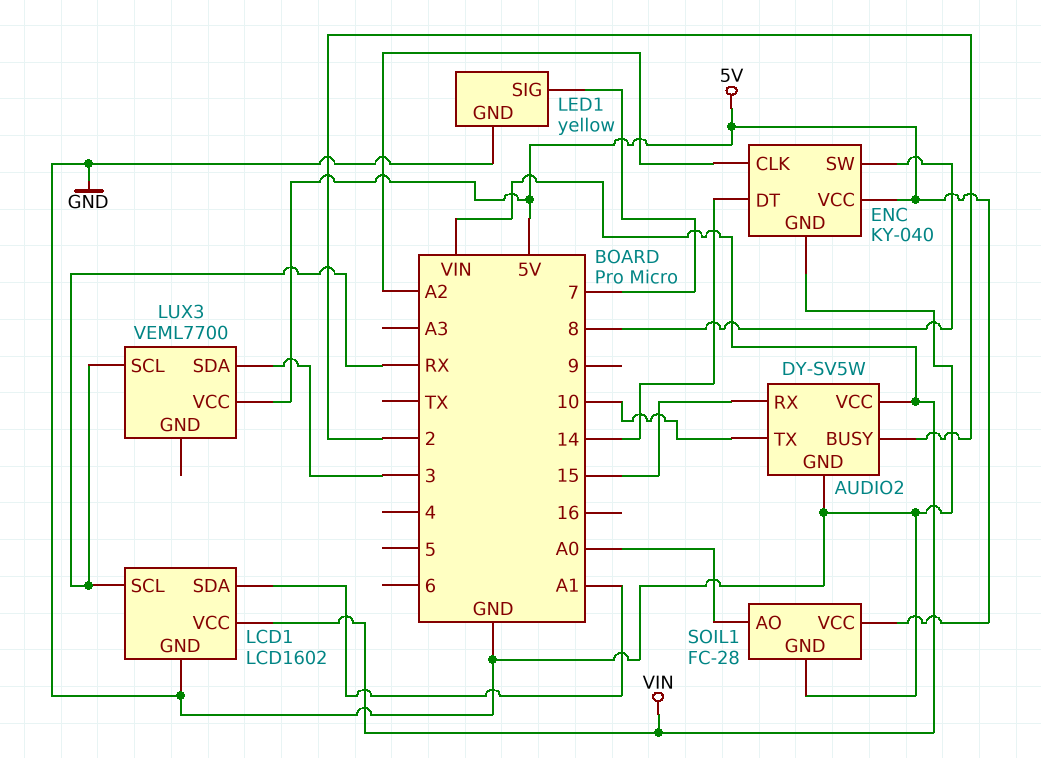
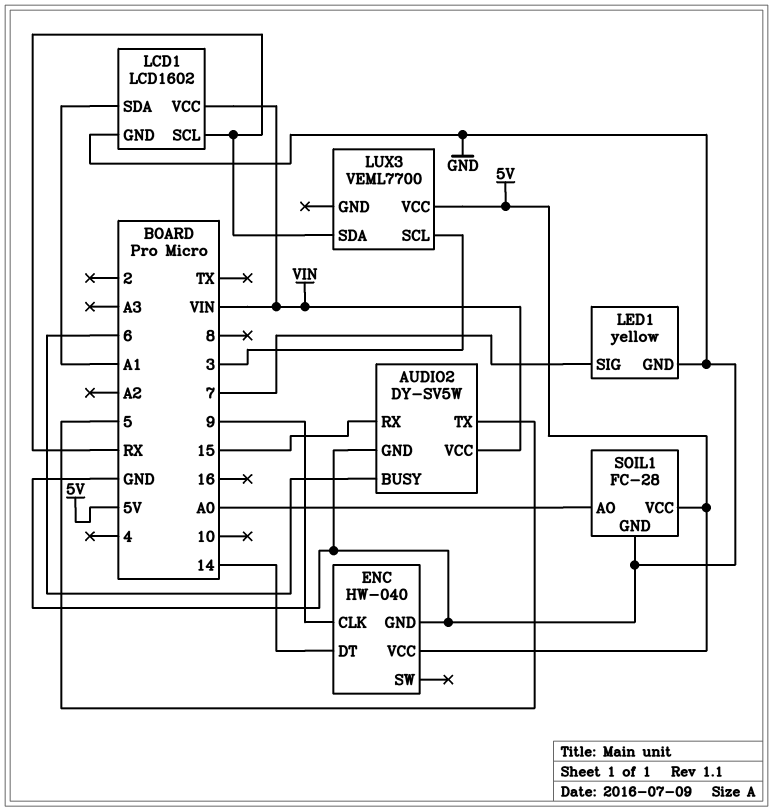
AUDIO2 pin BUSY: 2 -> 6
AUDIO2 pin TX: 10 -> 5
ENC: KY-040 -> HW-040
ENC pin CLK: A2 -> 9
ENC pin SW: 8 -> none
LUX3 pin SCL: RX -> 3
LUX3 pin SDA: 3 -> RX

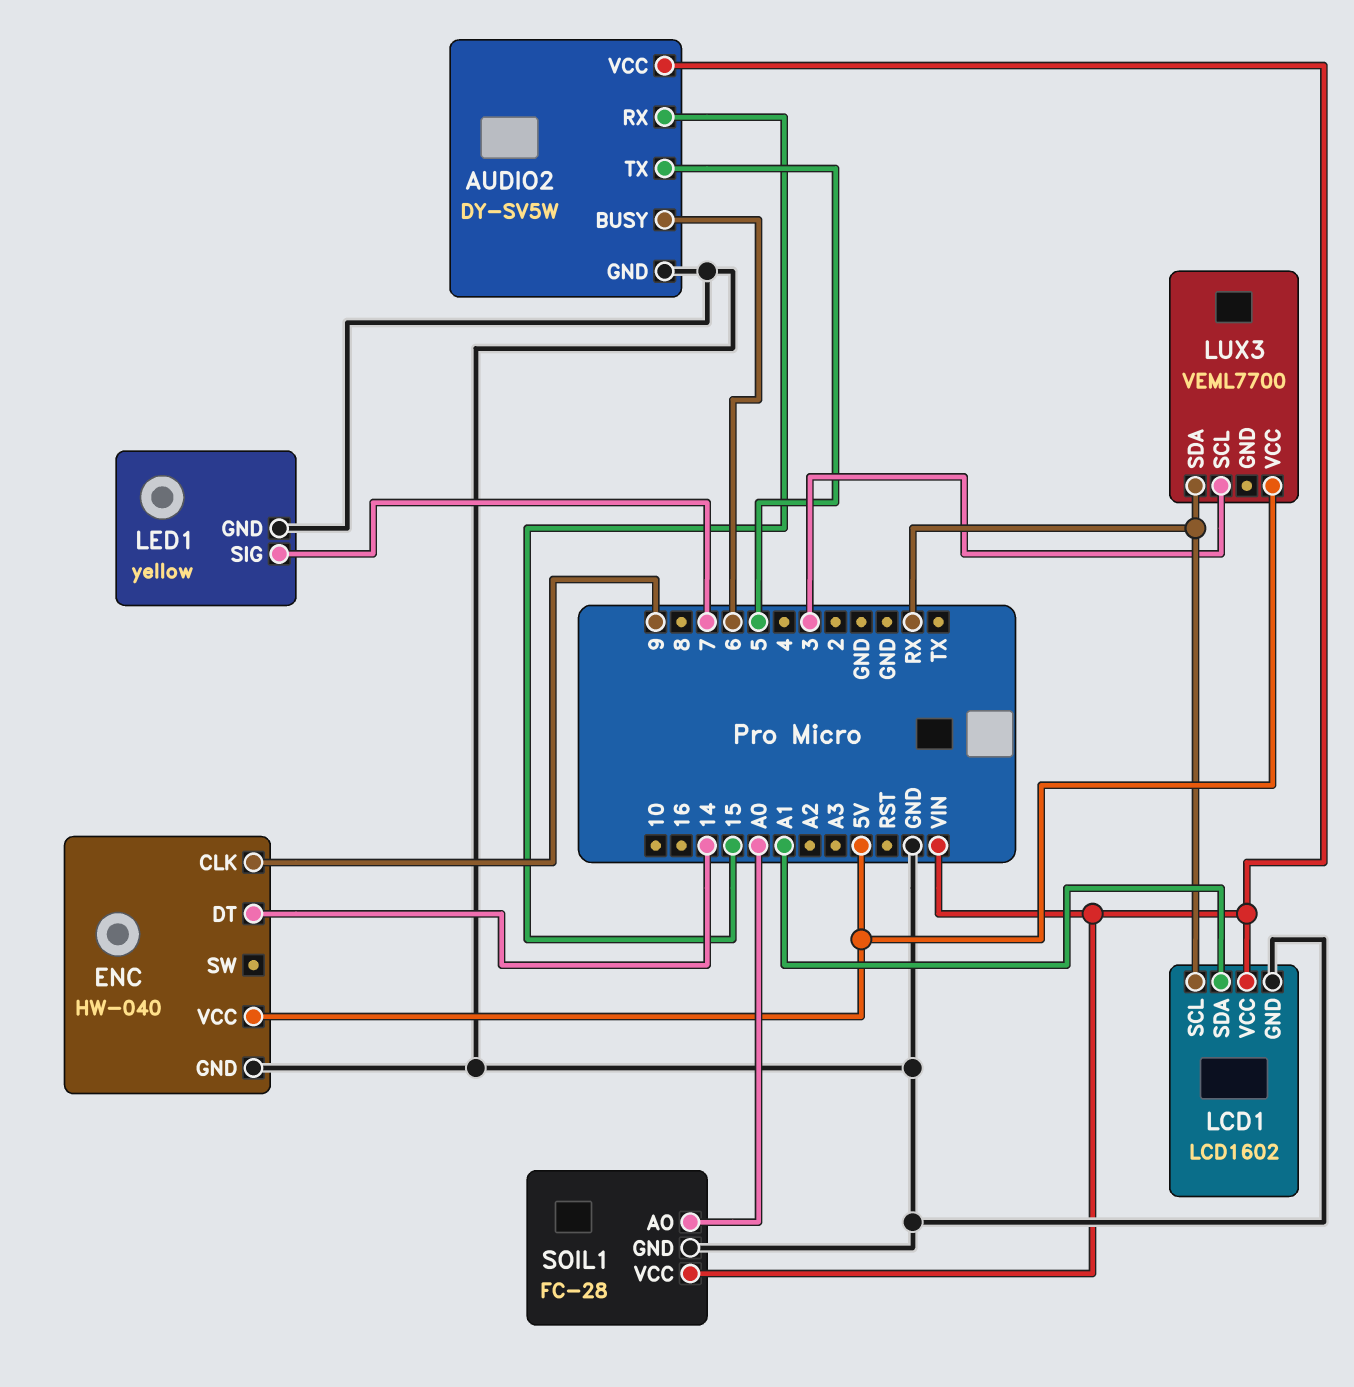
SOIL1 pin VCC: 5V -> VIN

